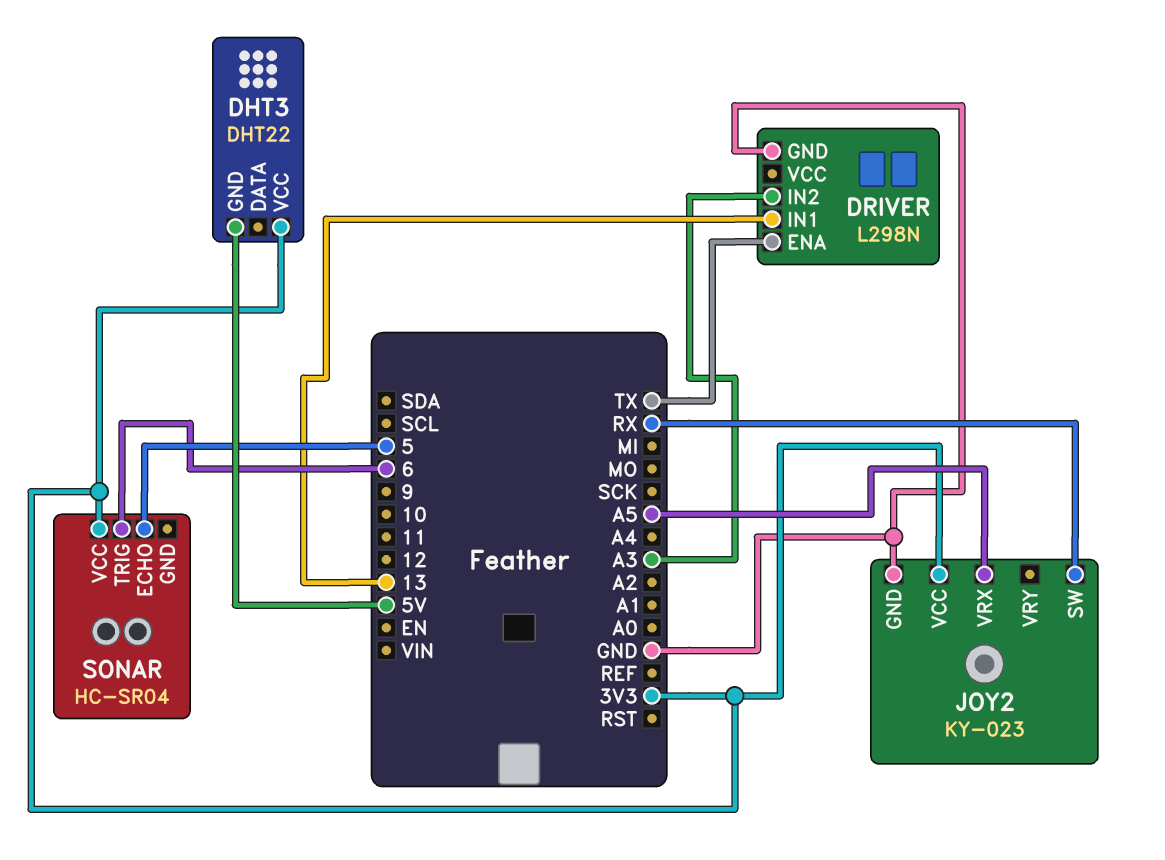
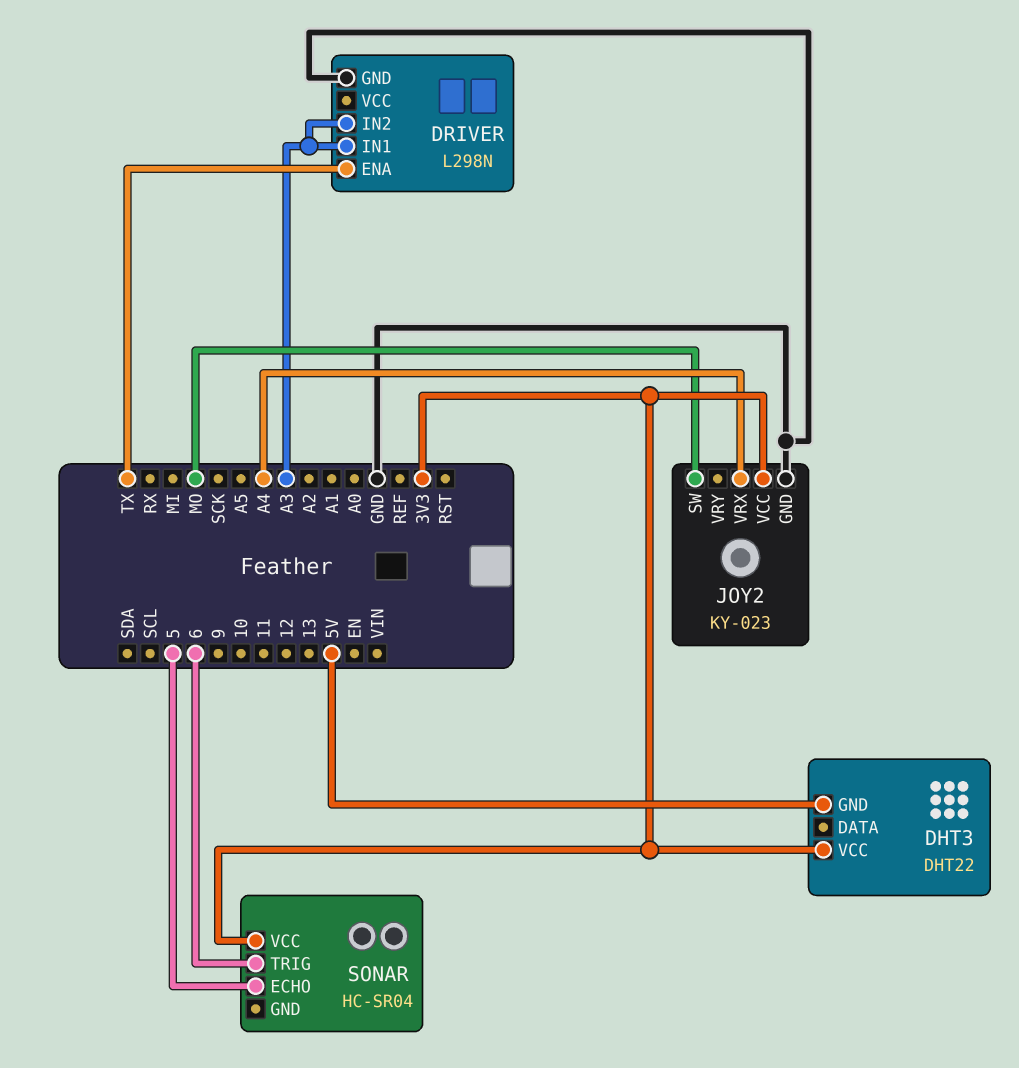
DRIVER pin IN1: 13 -> A3
JOY2 pin SW: RX -> MO
JOY2 pin VRX: A5 -> A4

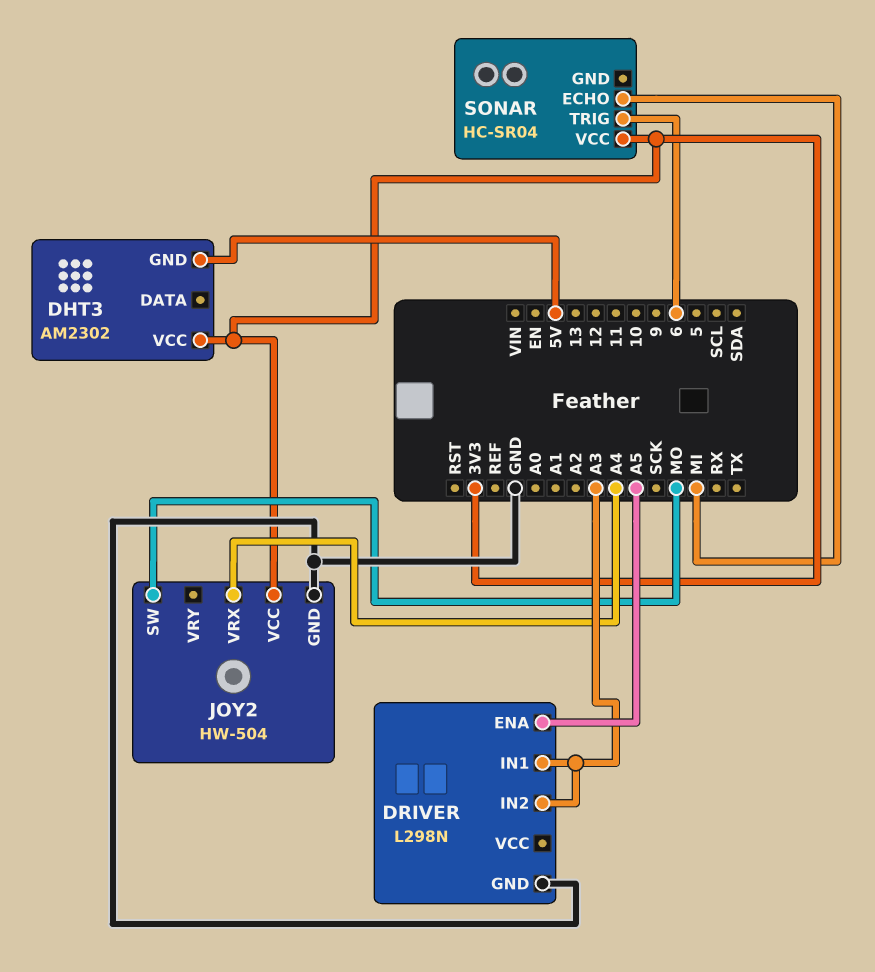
DHT3: DHT22 -> AM2302
DRIVER pin ENA: TX -> A5
JOY2: KY-023 -> HW-504
SONAR pin ECHO: 5 -> MI

